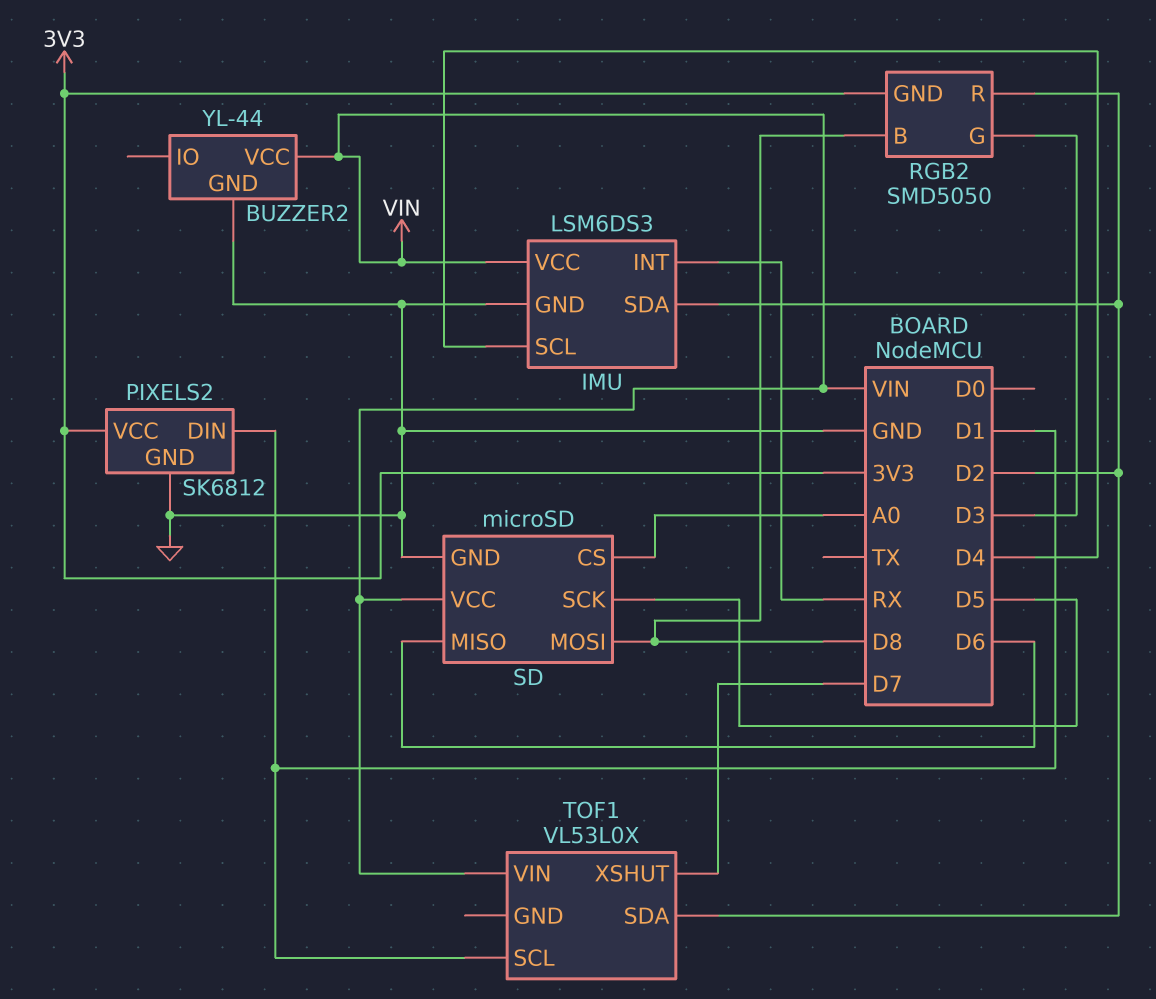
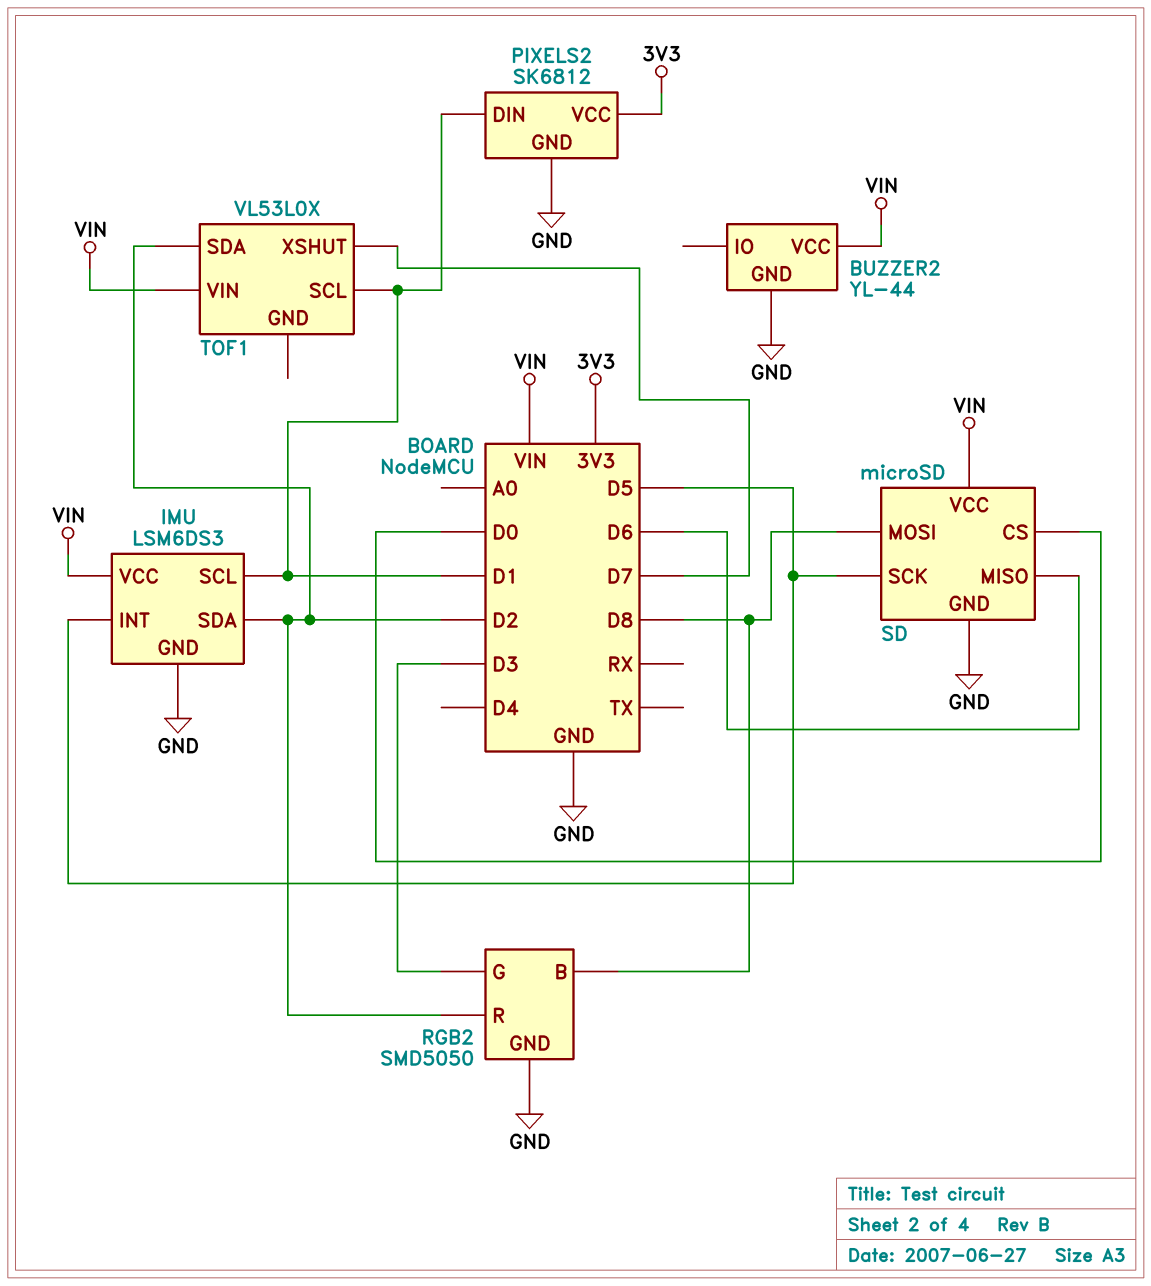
IMU pin INT: RX -> D5
IMU pin SCL: D4 -> D1
RGB2 pin GND: 3V3 -> GND
SD pin CS: A0 -> D0

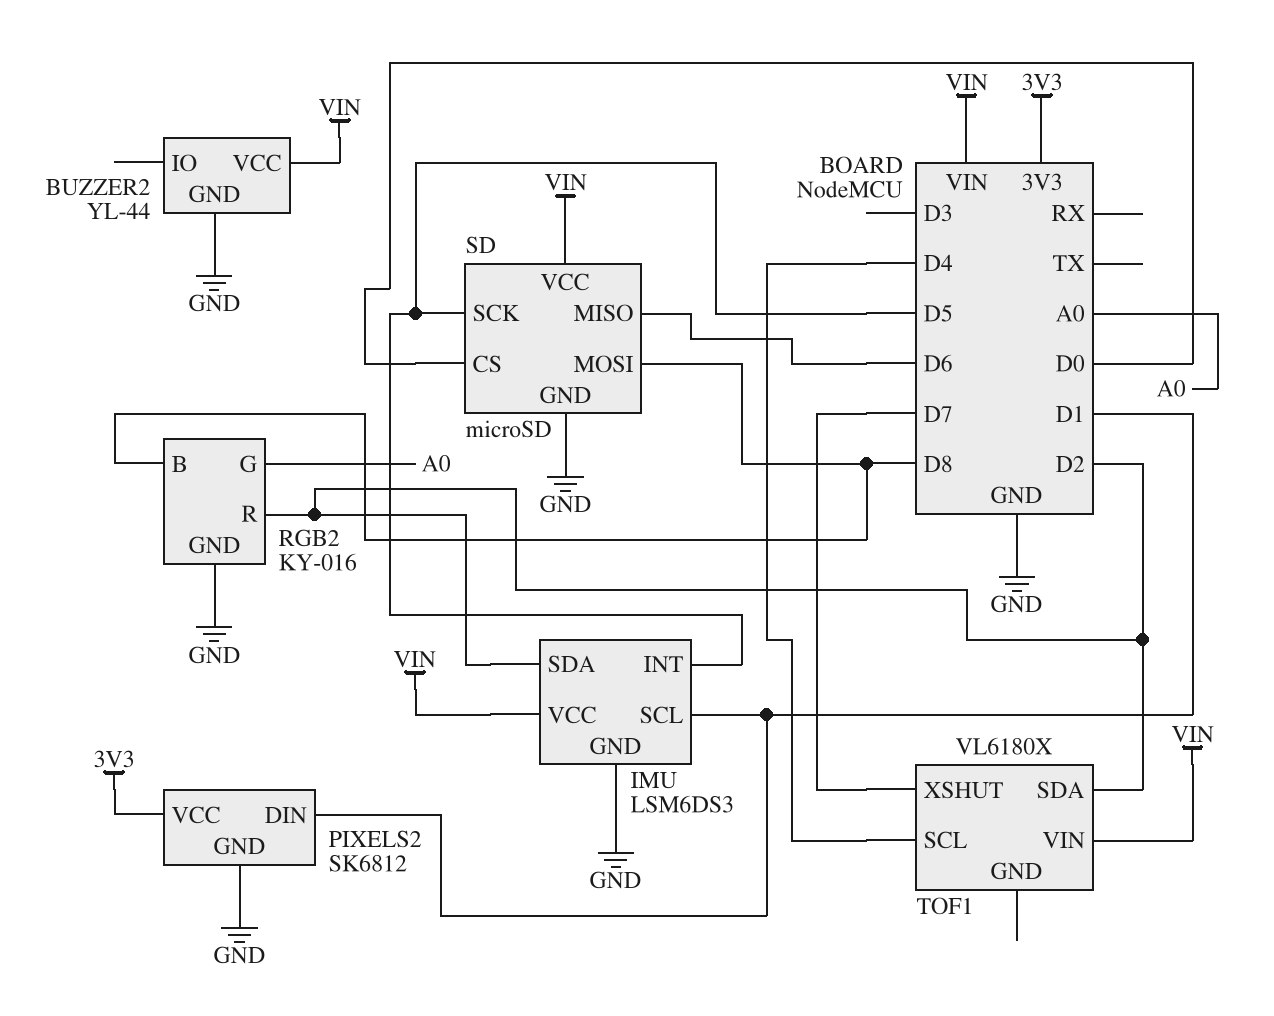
RGB2: SMD5050 -> KY-016
RGB2 pin G: D3 -> A0
TOF1: VL53L0X -> VL6180X
TOF1 pin SCL: D1 -> D4

